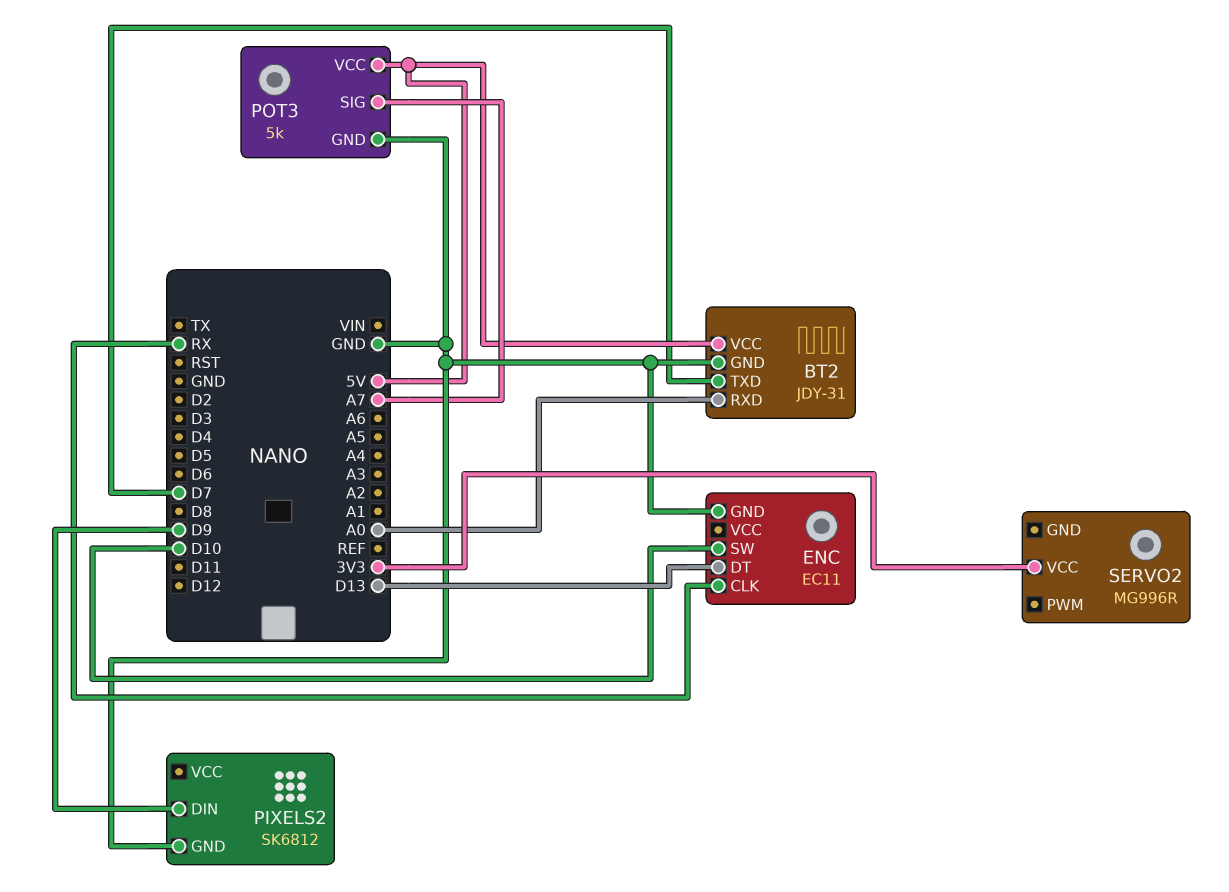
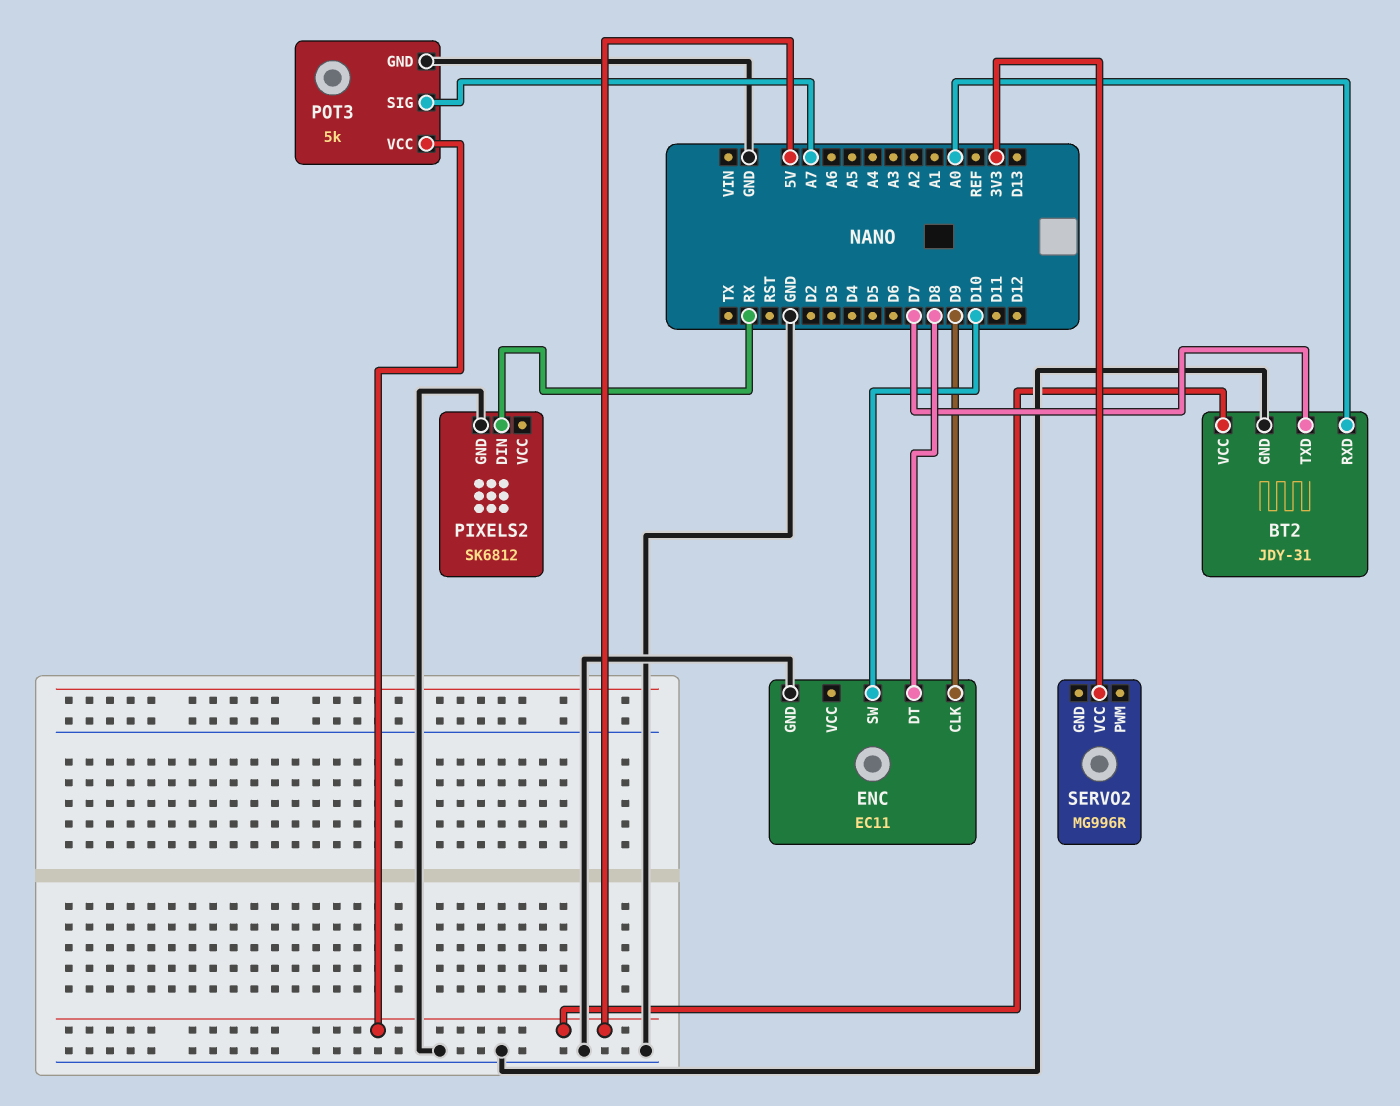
ENC pin CLK: RX -> D9
ENC pin DT: D13 -> D8
PIXELS2 pin DIN: D9 -> RX

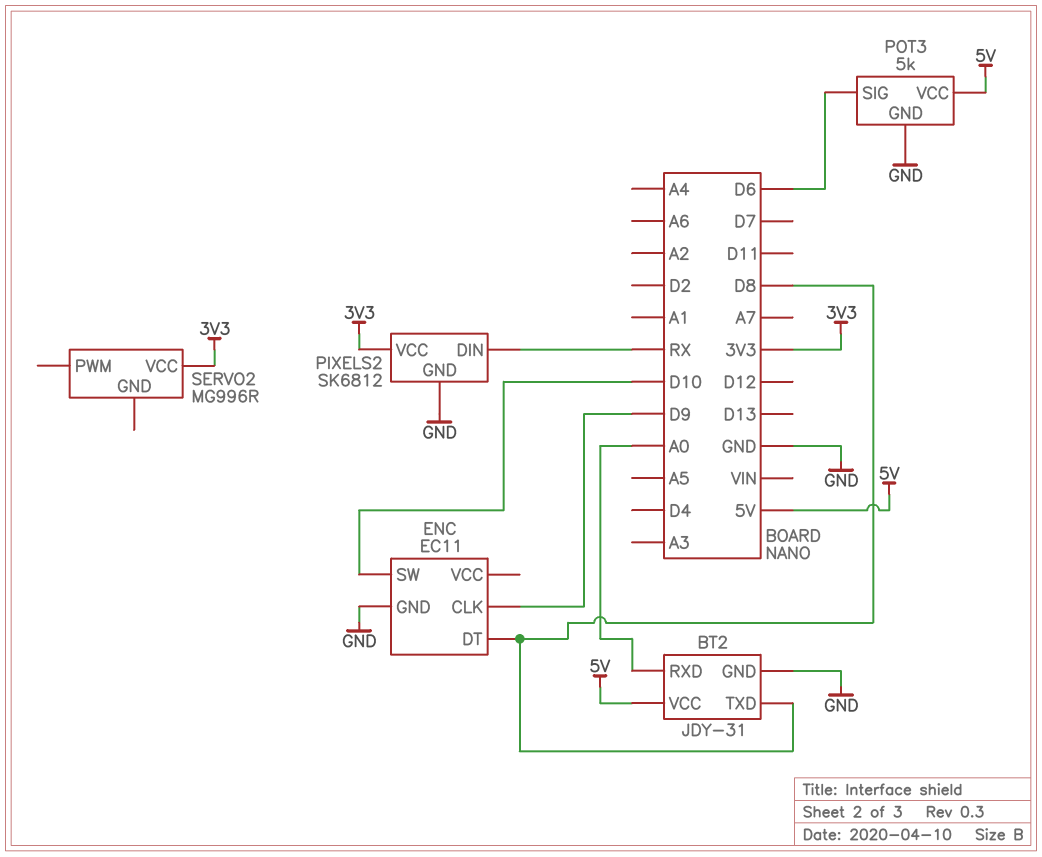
BT2 pin TXD: D7 -> D8
PIXELS2 pin VCC: none -> 3V3
POT3 pin SIG: A7 -> D6

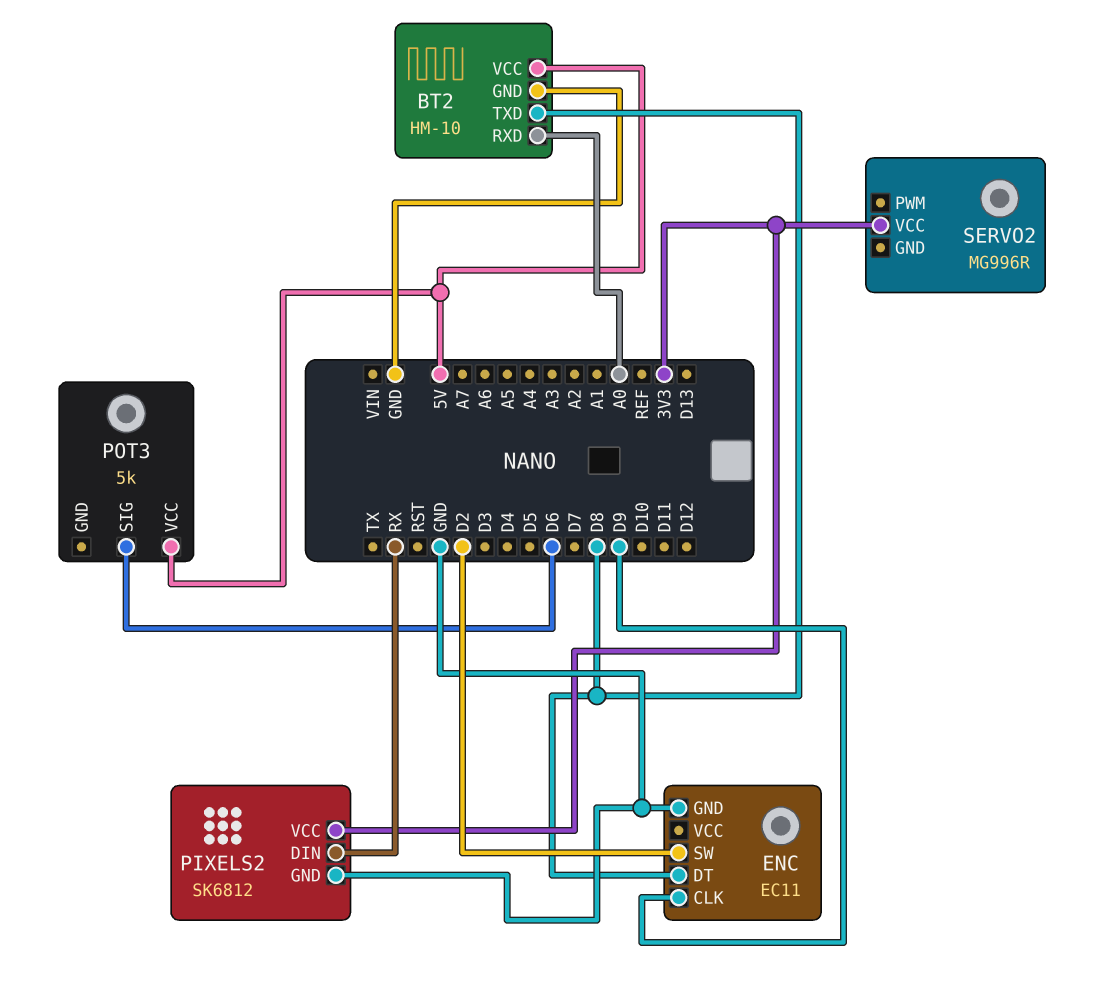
BT2: JDY-31 -> HM-10
ENC pin SW: D10 -> D2
POT3 pin GND: GND -> none

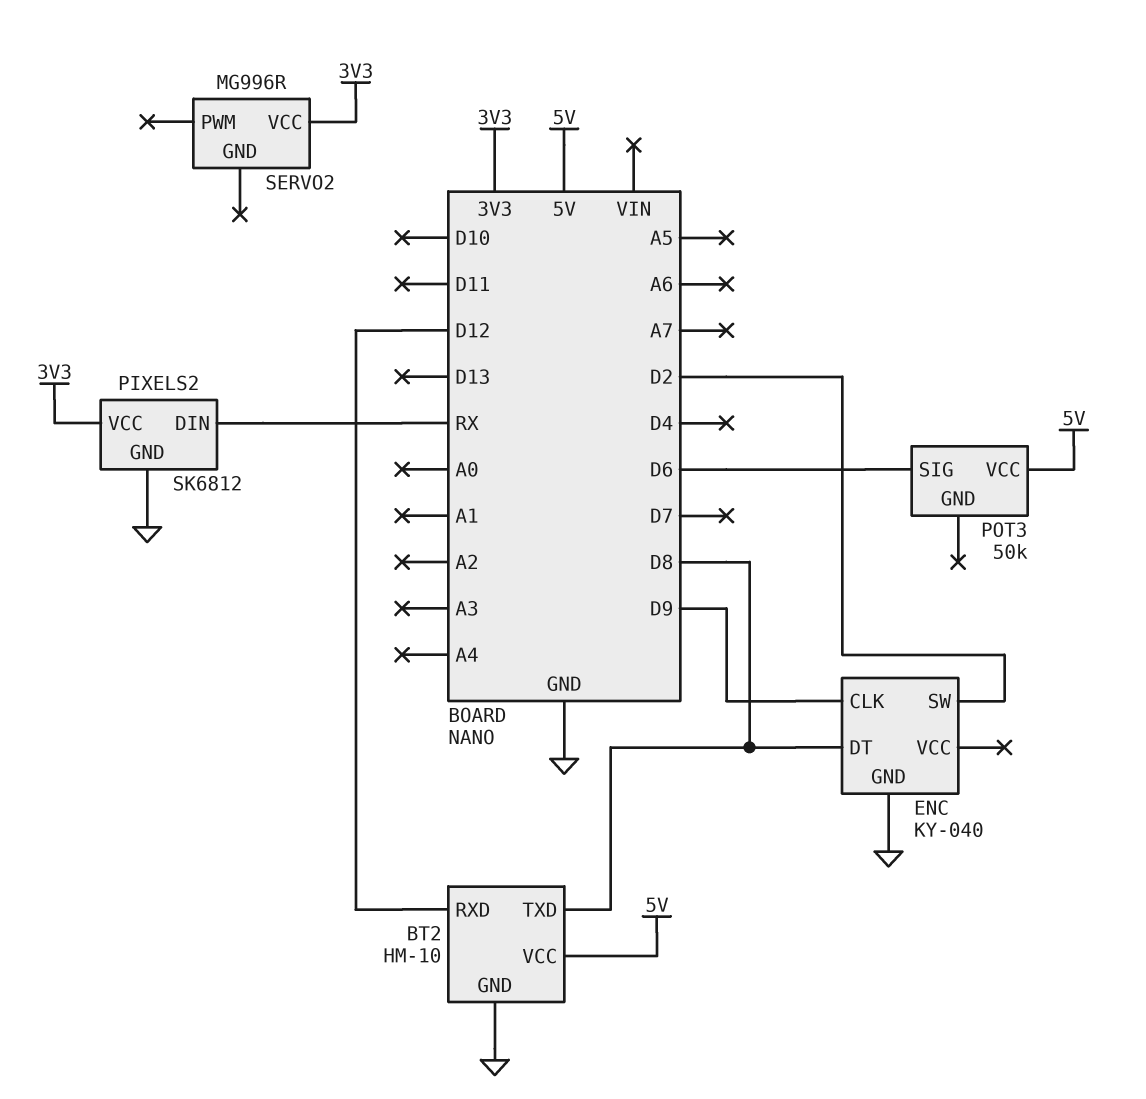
BT2 pin RXD: A0 -> D12
ENC: EC11 -> KY-040
POT3: 5k -> 50k

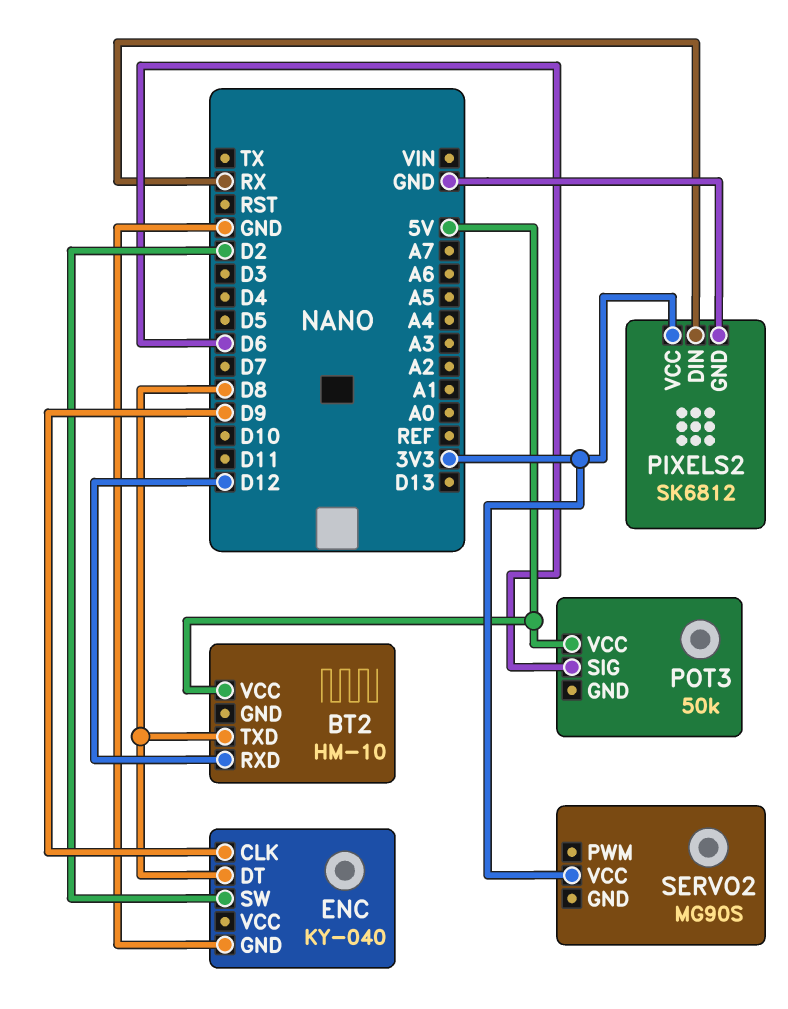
BT2 pin GND: GND -> none
SERVO2: MG996R -> MG90S

